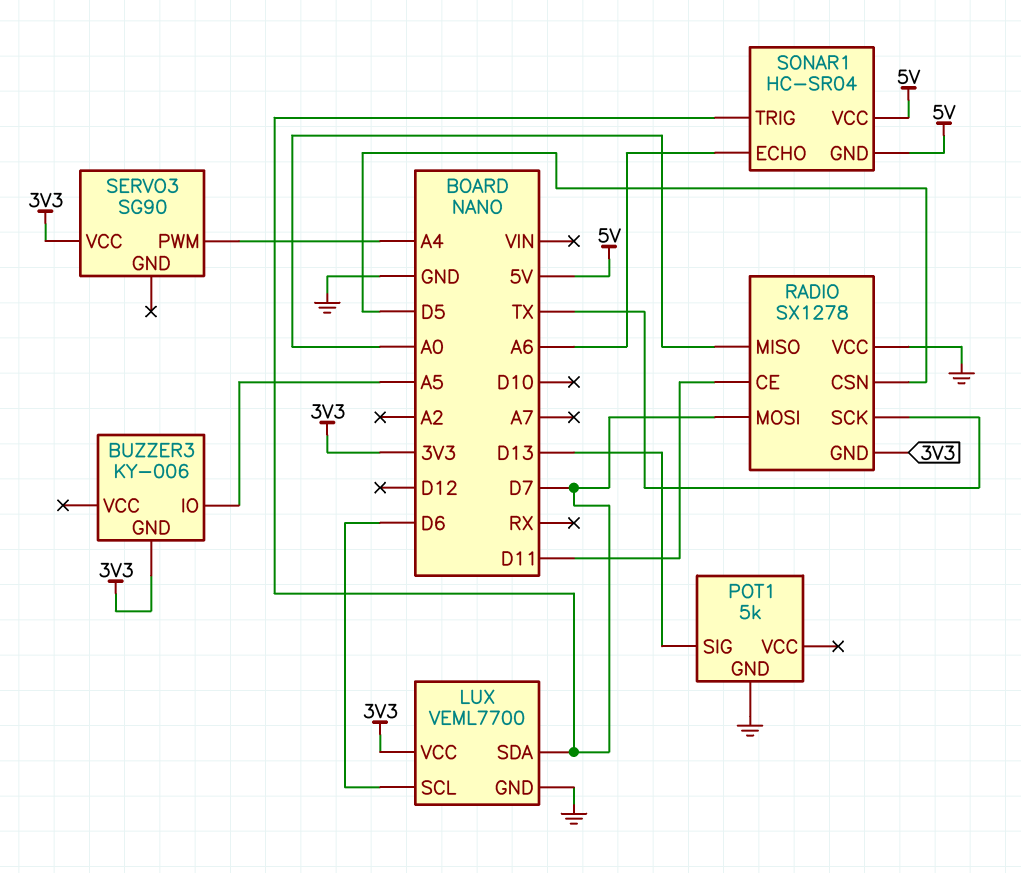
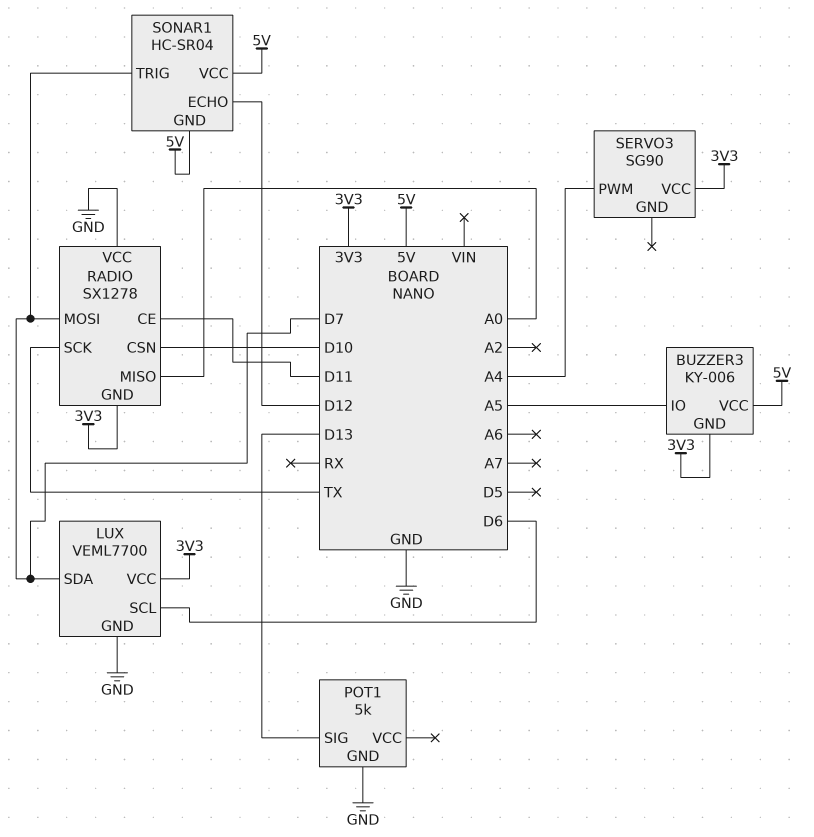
BUZZER3 pin VCC: none -> 5V
RADIO pin CSN: D5 -> D10
SONAR1 pin ECHO: A6 -> D12

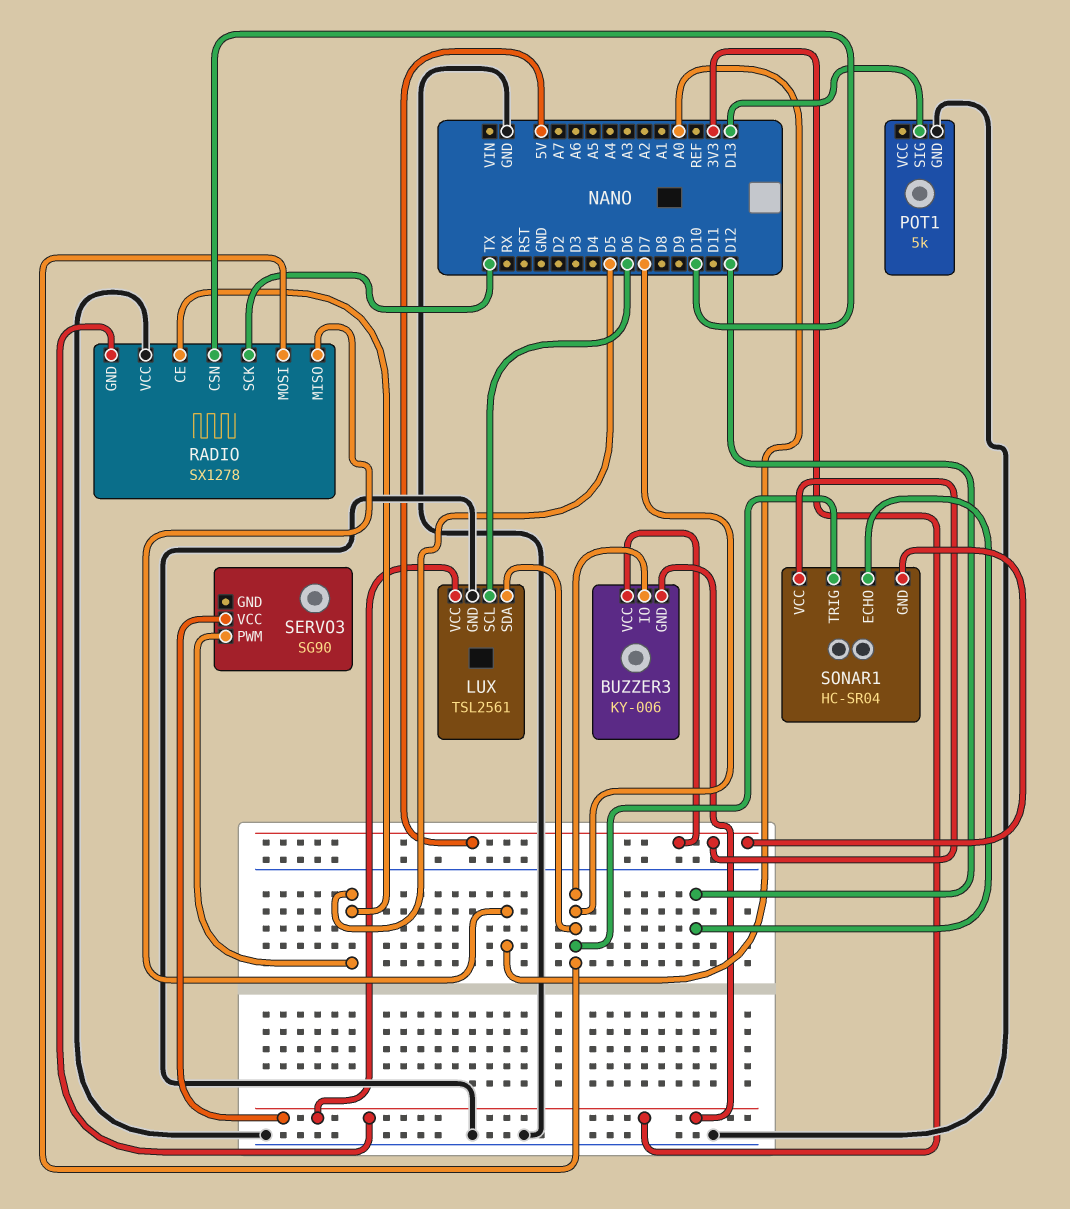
BUZZER3 pin IO: A5 -> D7
LUX: VEML7700 -> TSL2561
RADIO pin CE: D11 -> D5
SERVO3 pin PWM: A4 -> D5

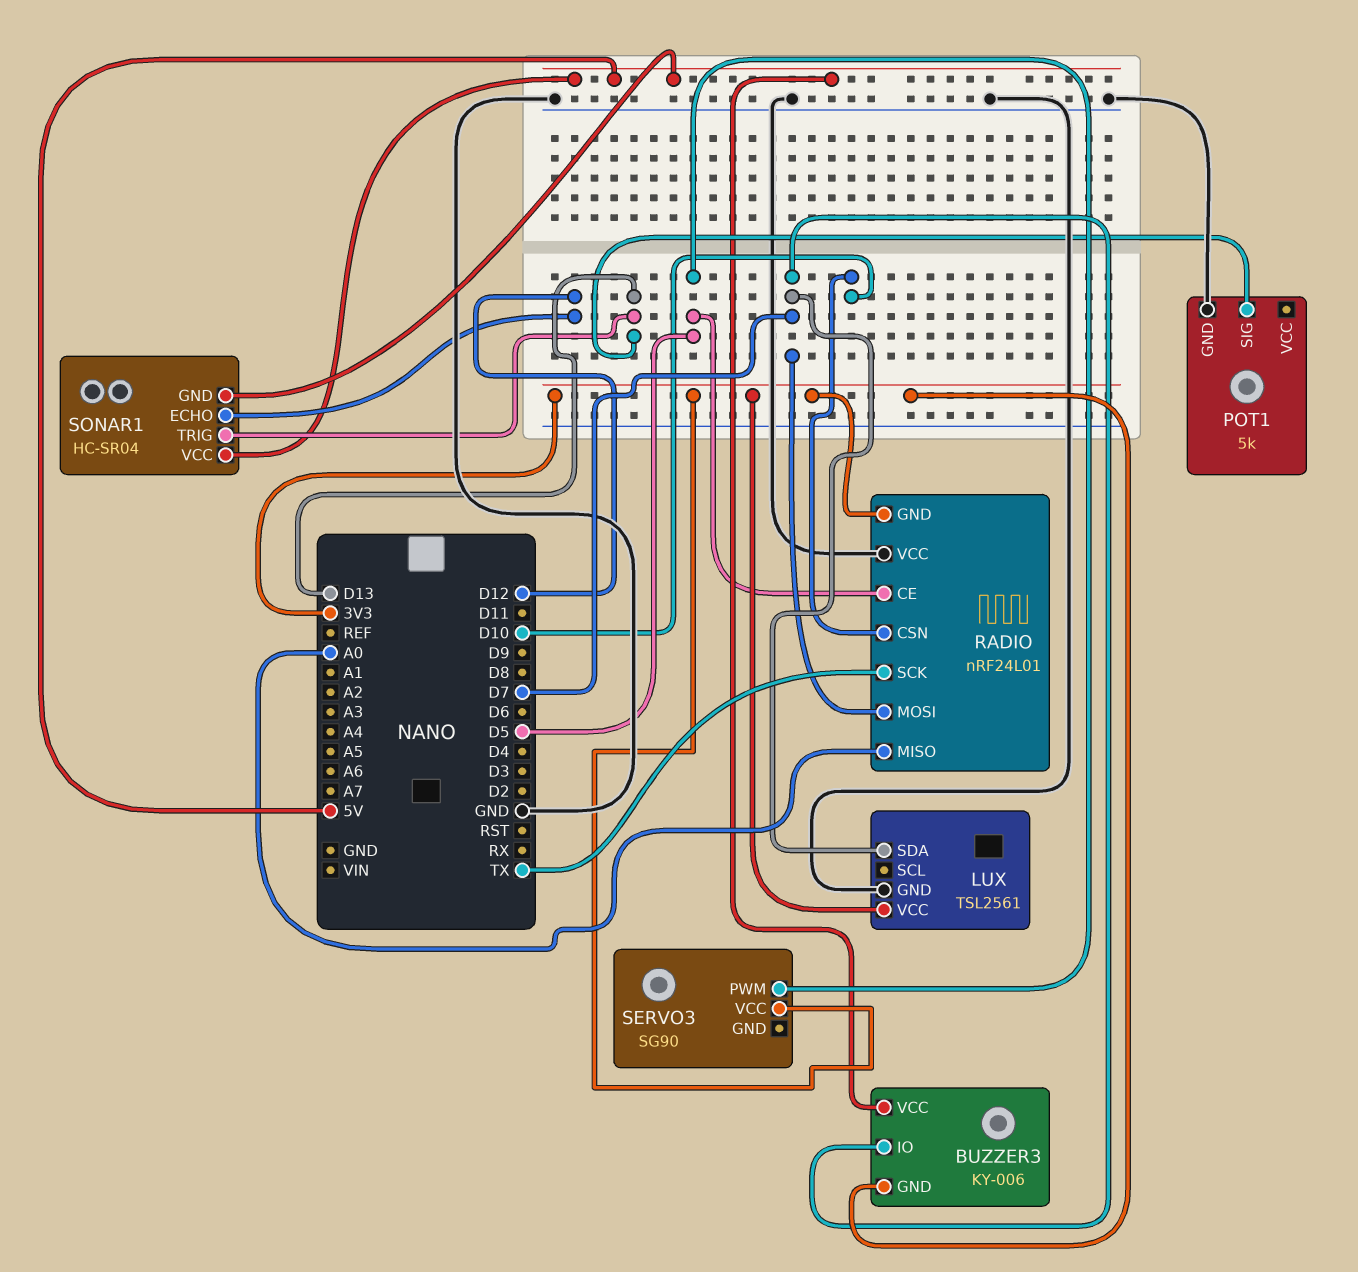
LUX pin SCL: D6 -> none
RADIO: SX1278 -> nRF24L01
SONAR1 pin TRIG: D7 -> D13

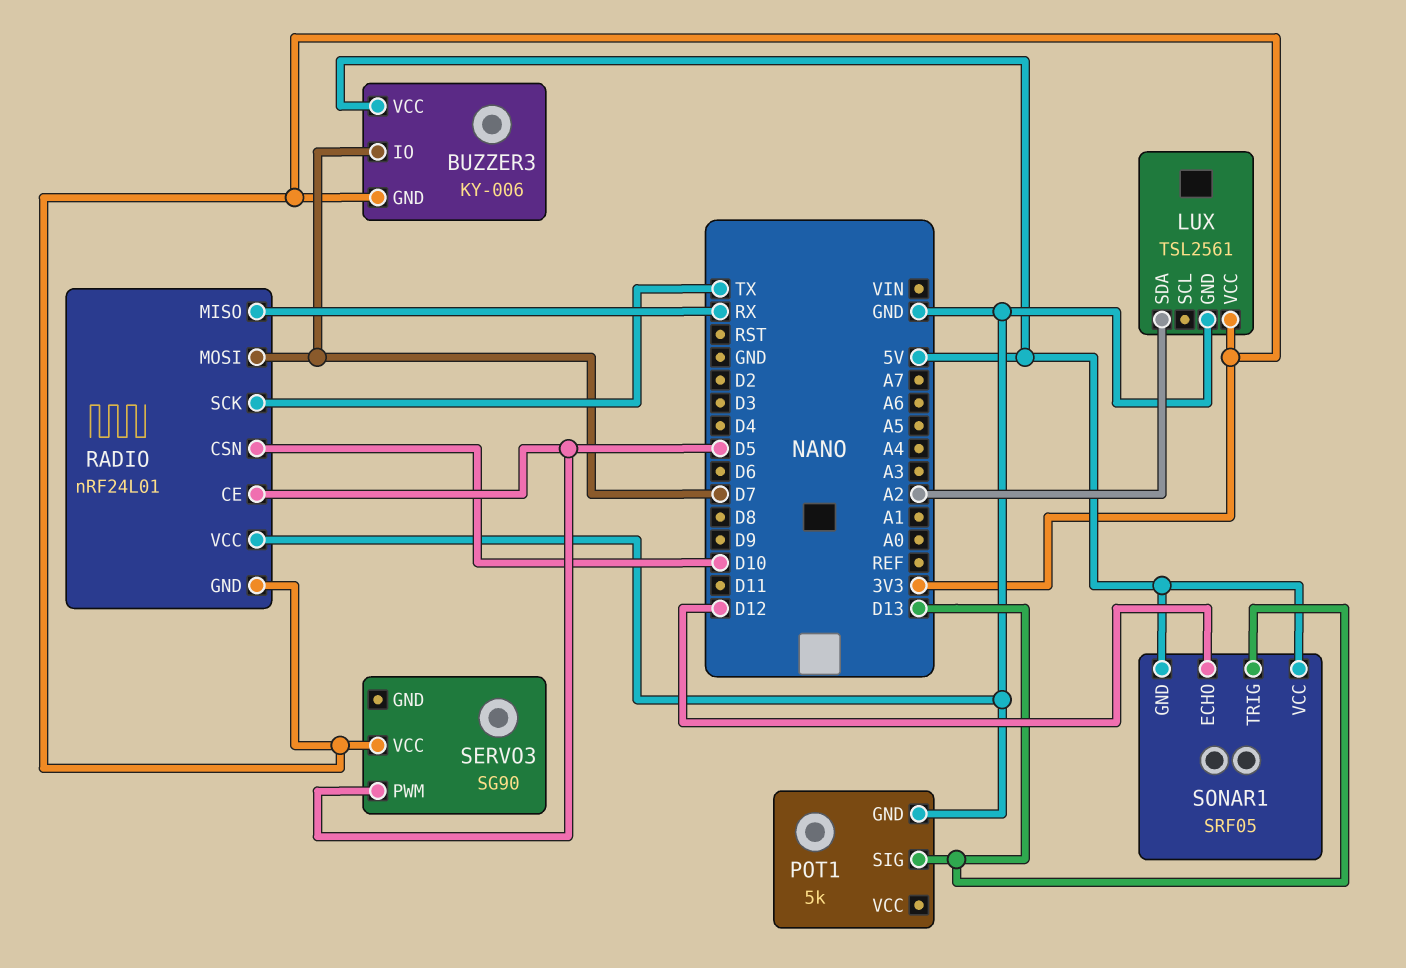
LUX pin SDA: D7 -> A2
RADIO pin MISO: A0 -> RX
SONAR1: HC-SR04 -> SRF05

